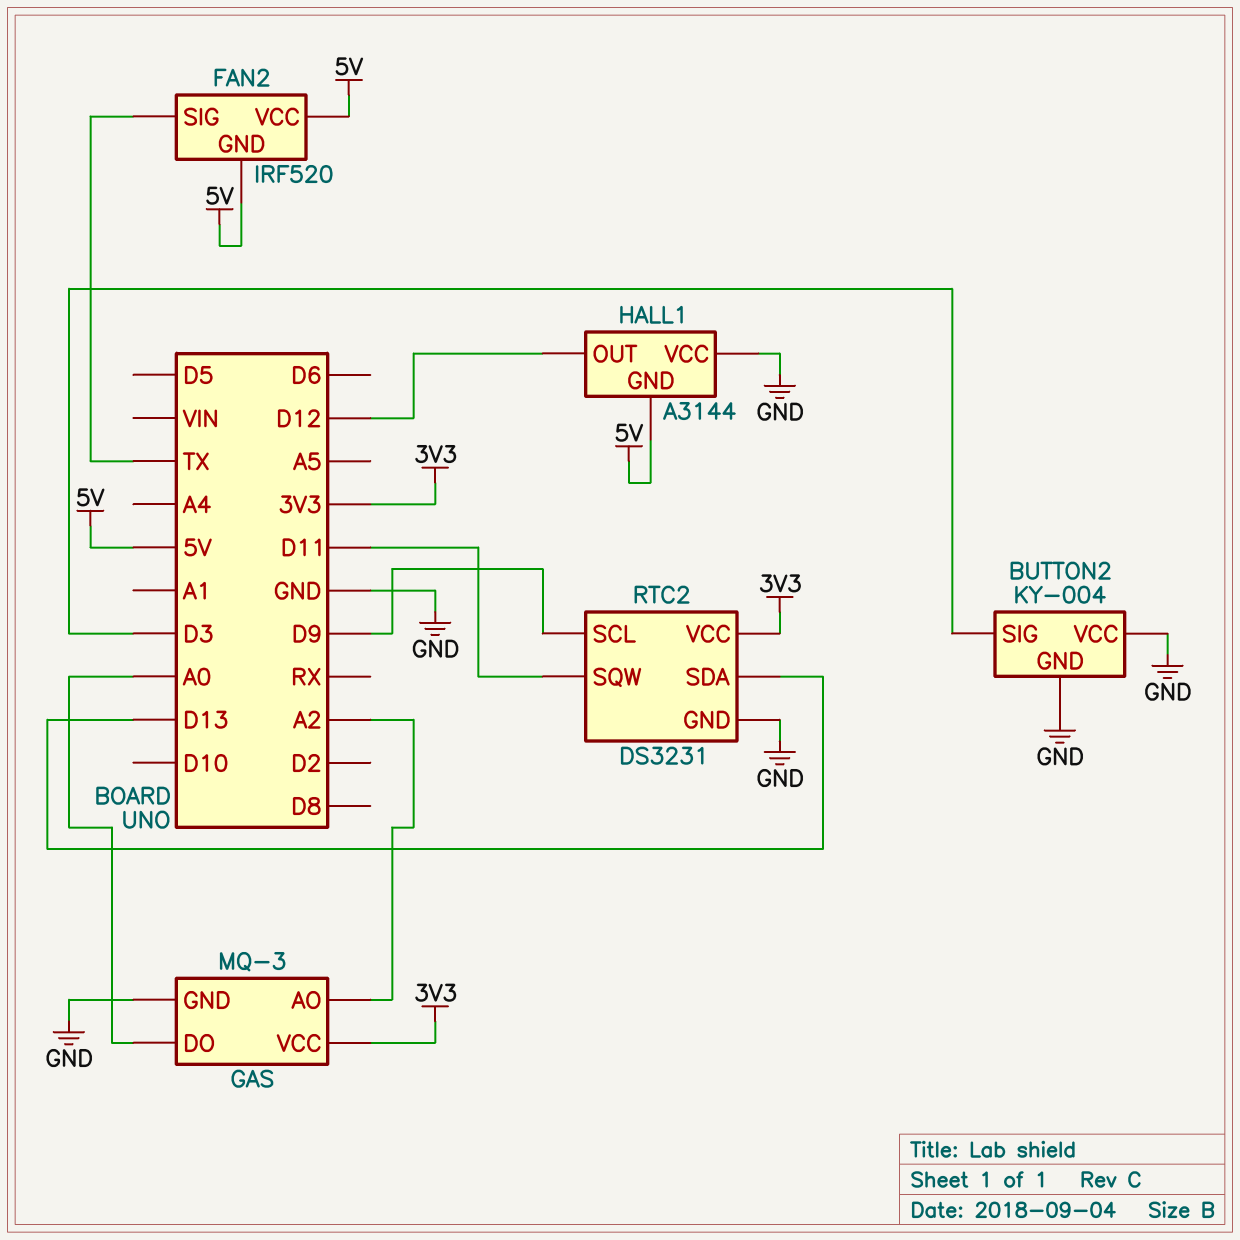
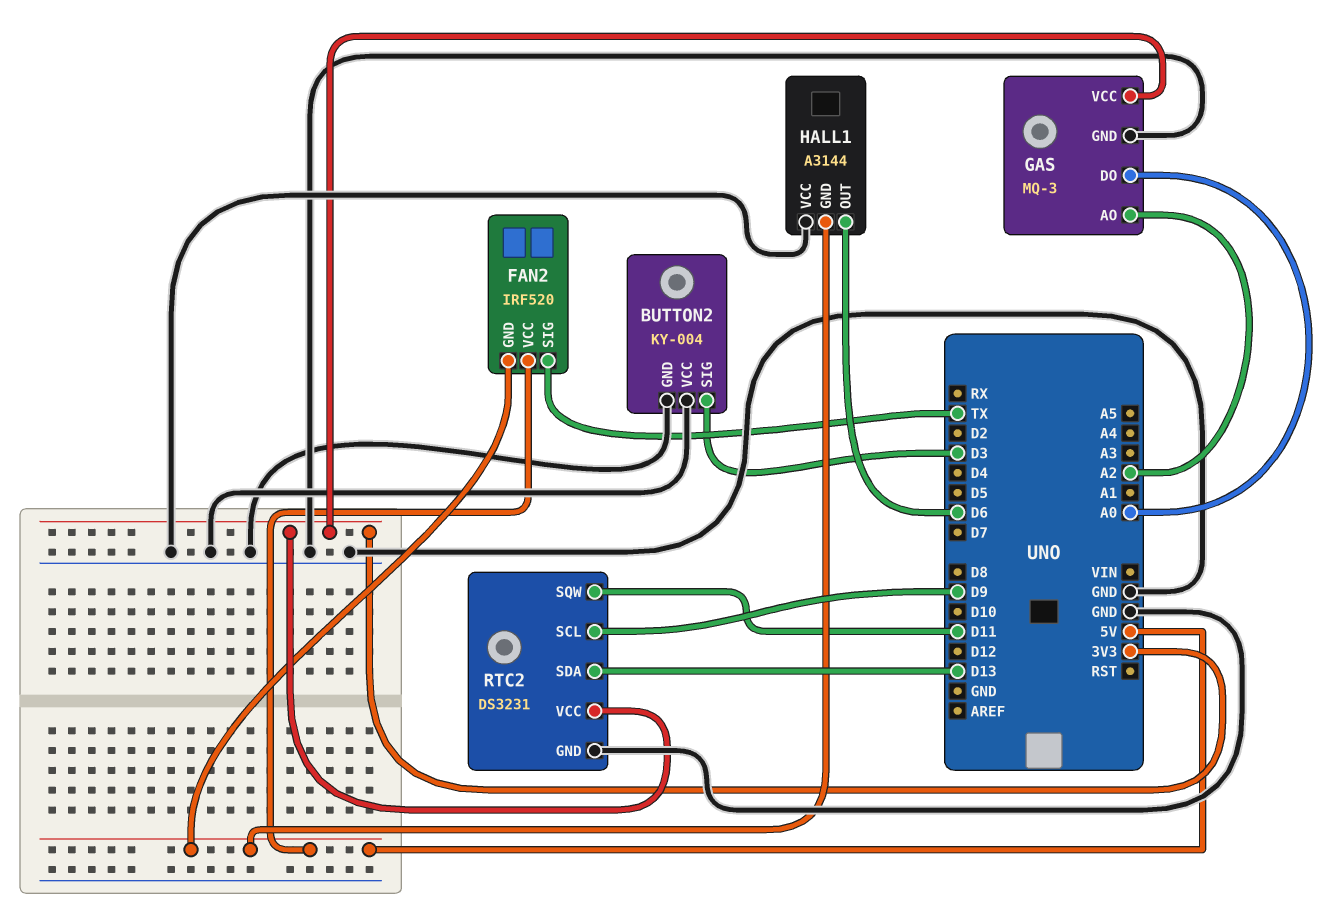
HALL1 pin OUT: D12 -> D6

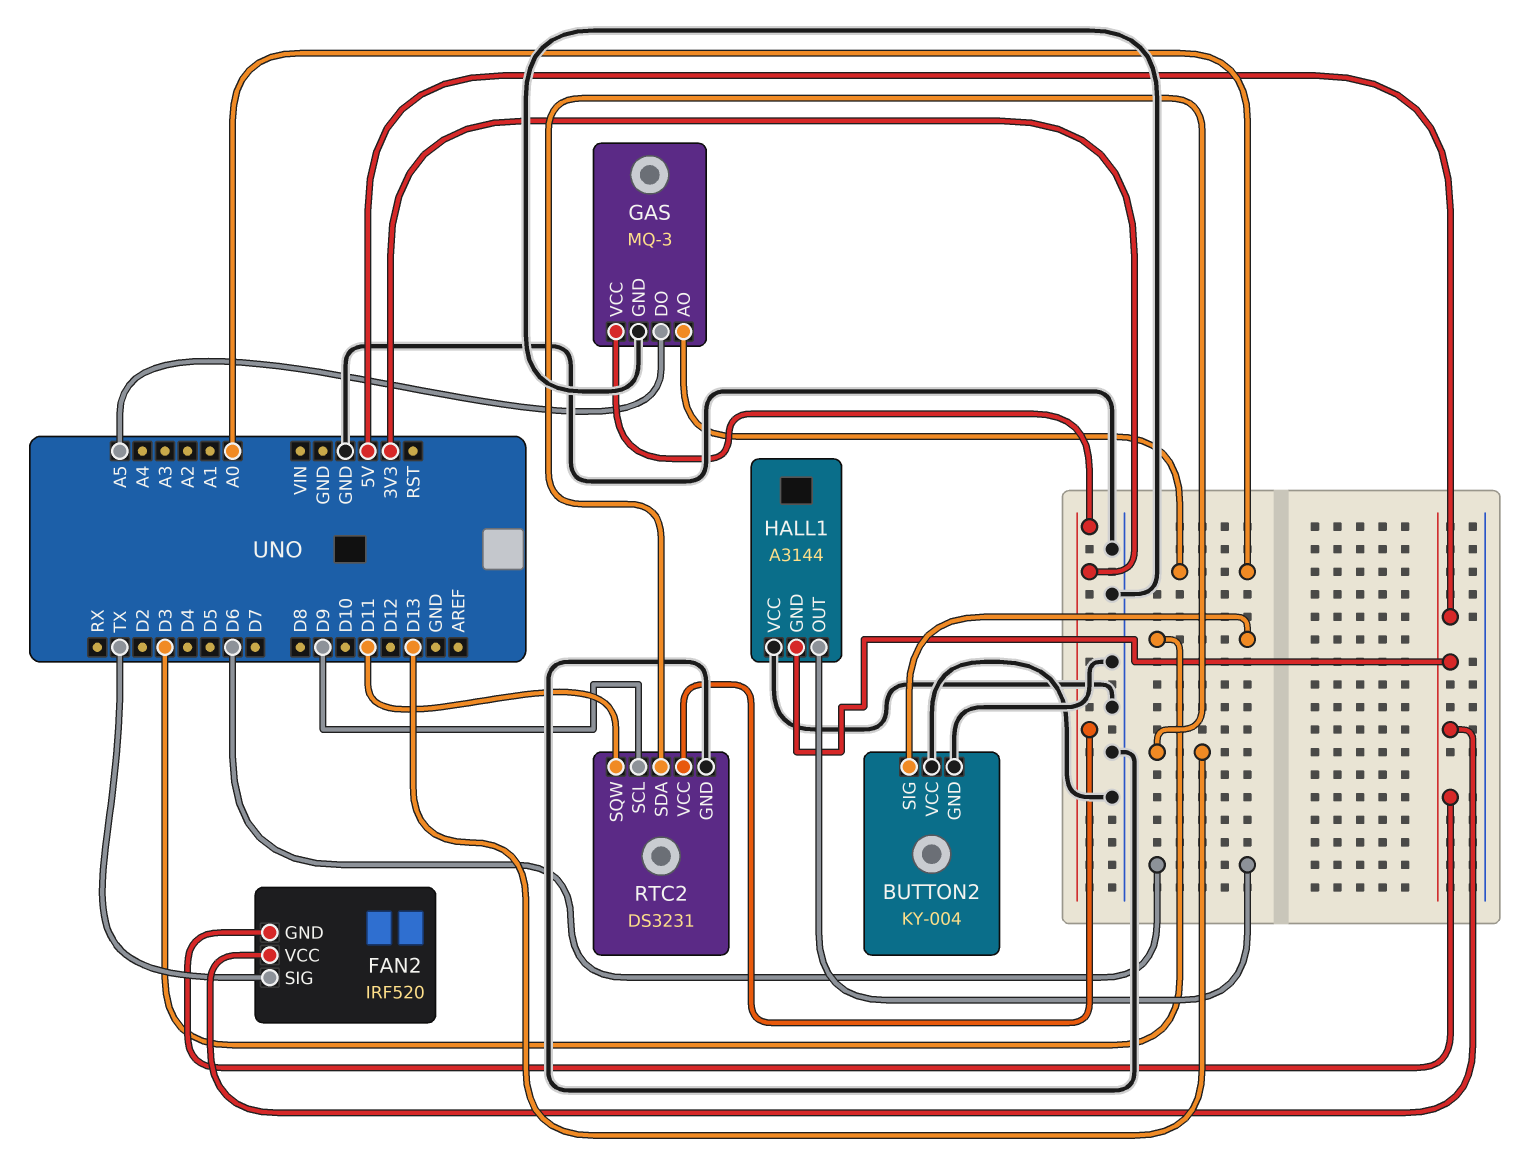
GAS pin AO: A2 -> A0
GAS pin DO: A0 -> A5

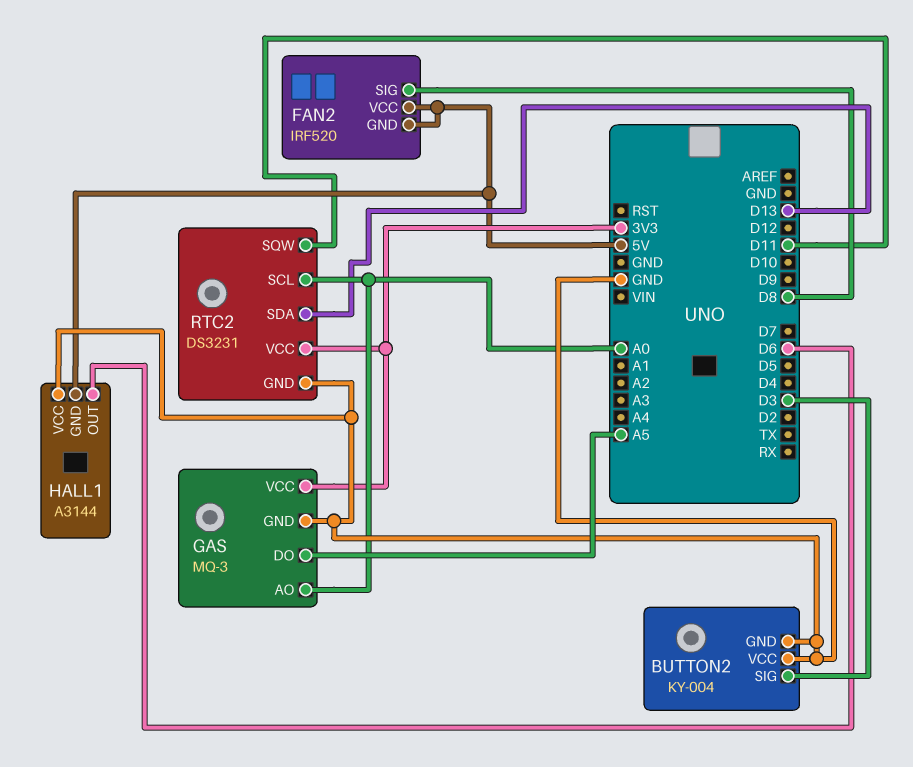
FAN2 pin SIG: TX -> D8
RTC2 pin SCL: D9 -> A0

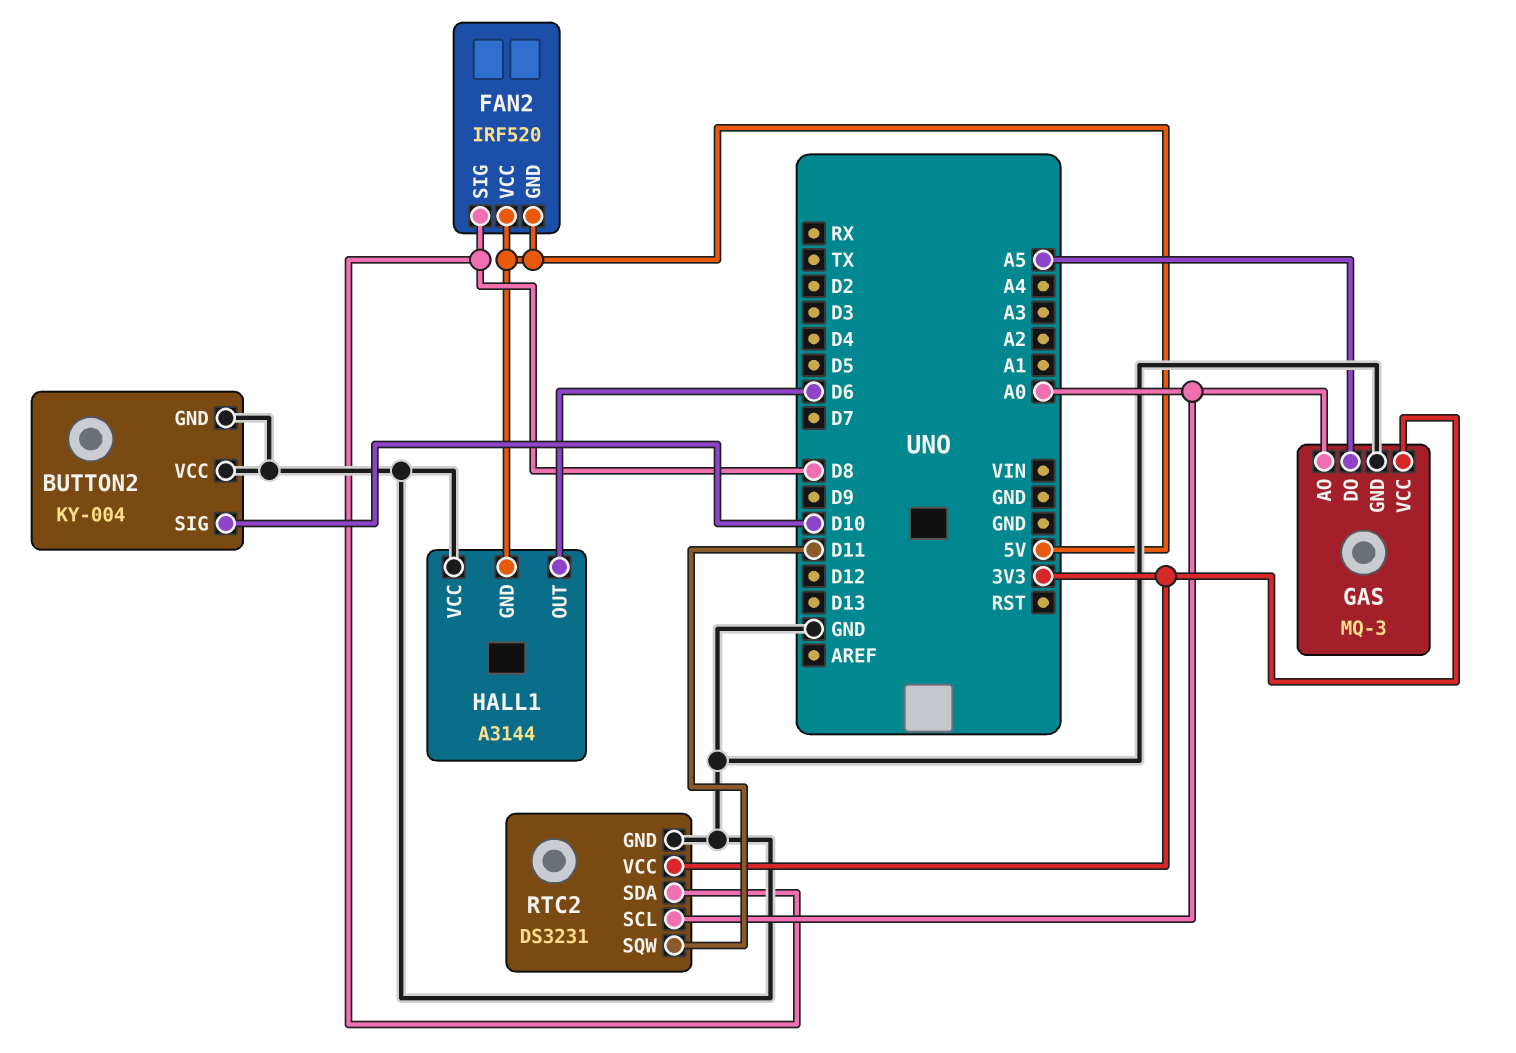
BUTTON2 pin SIG: D3 -> D10
RTC2 pin SDA: D13 -> D8

